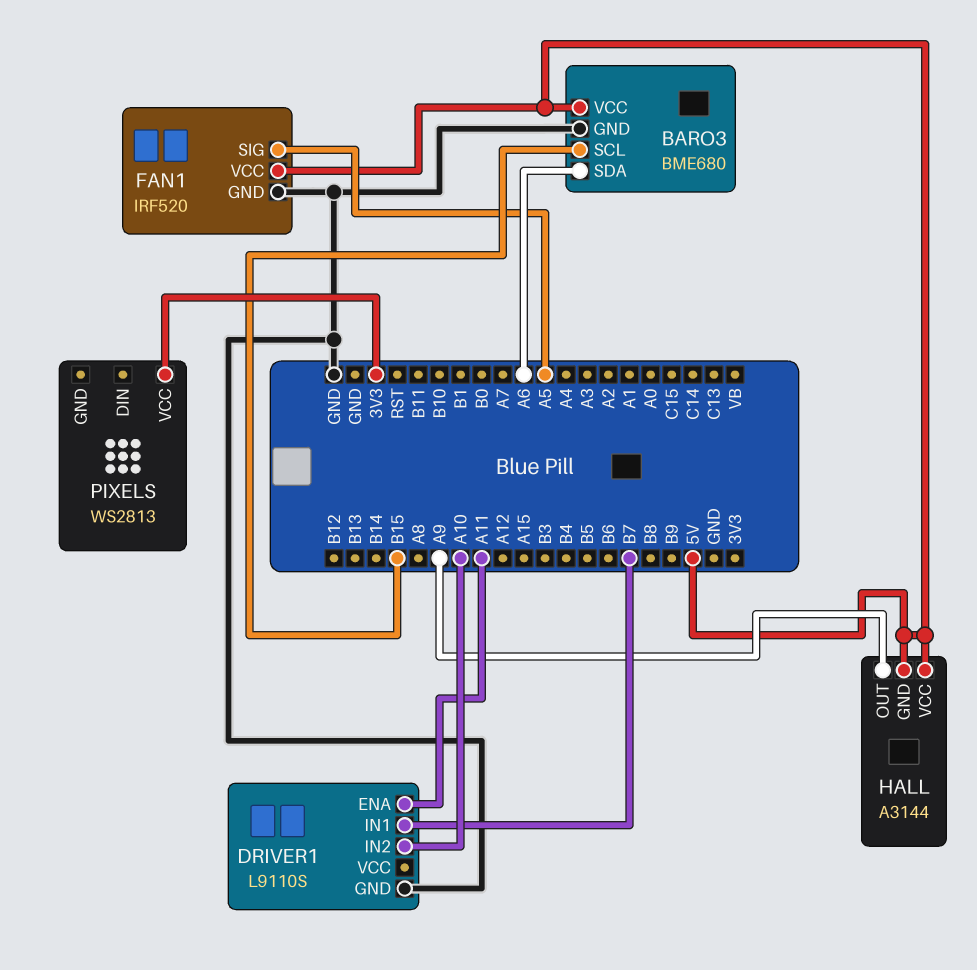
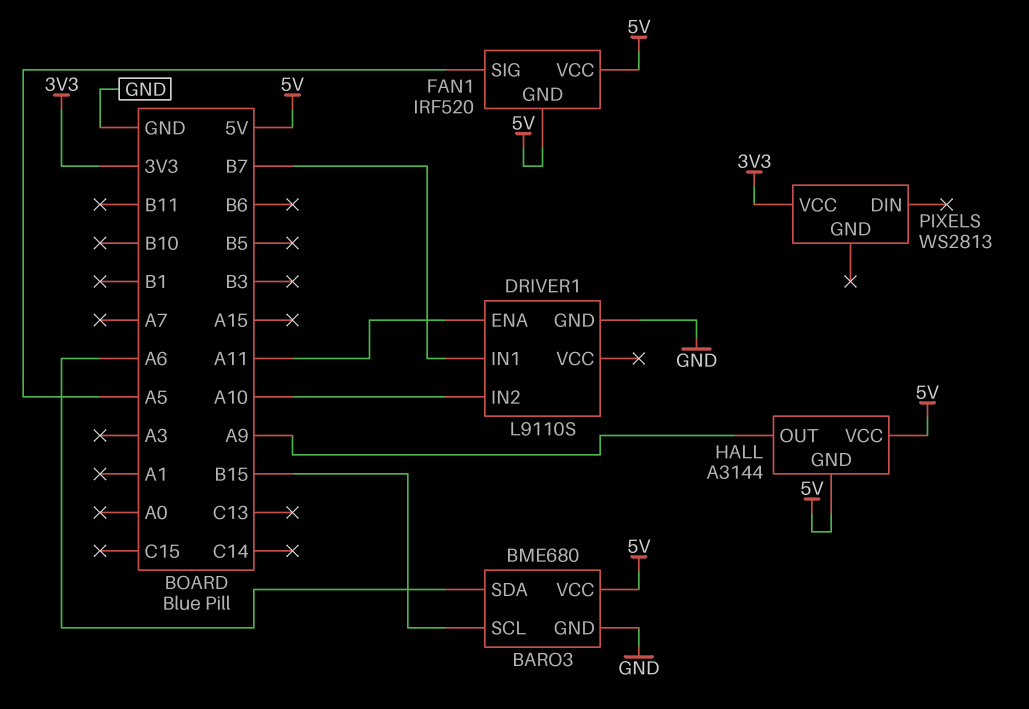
FAN1 pin GND: GND -> 5V

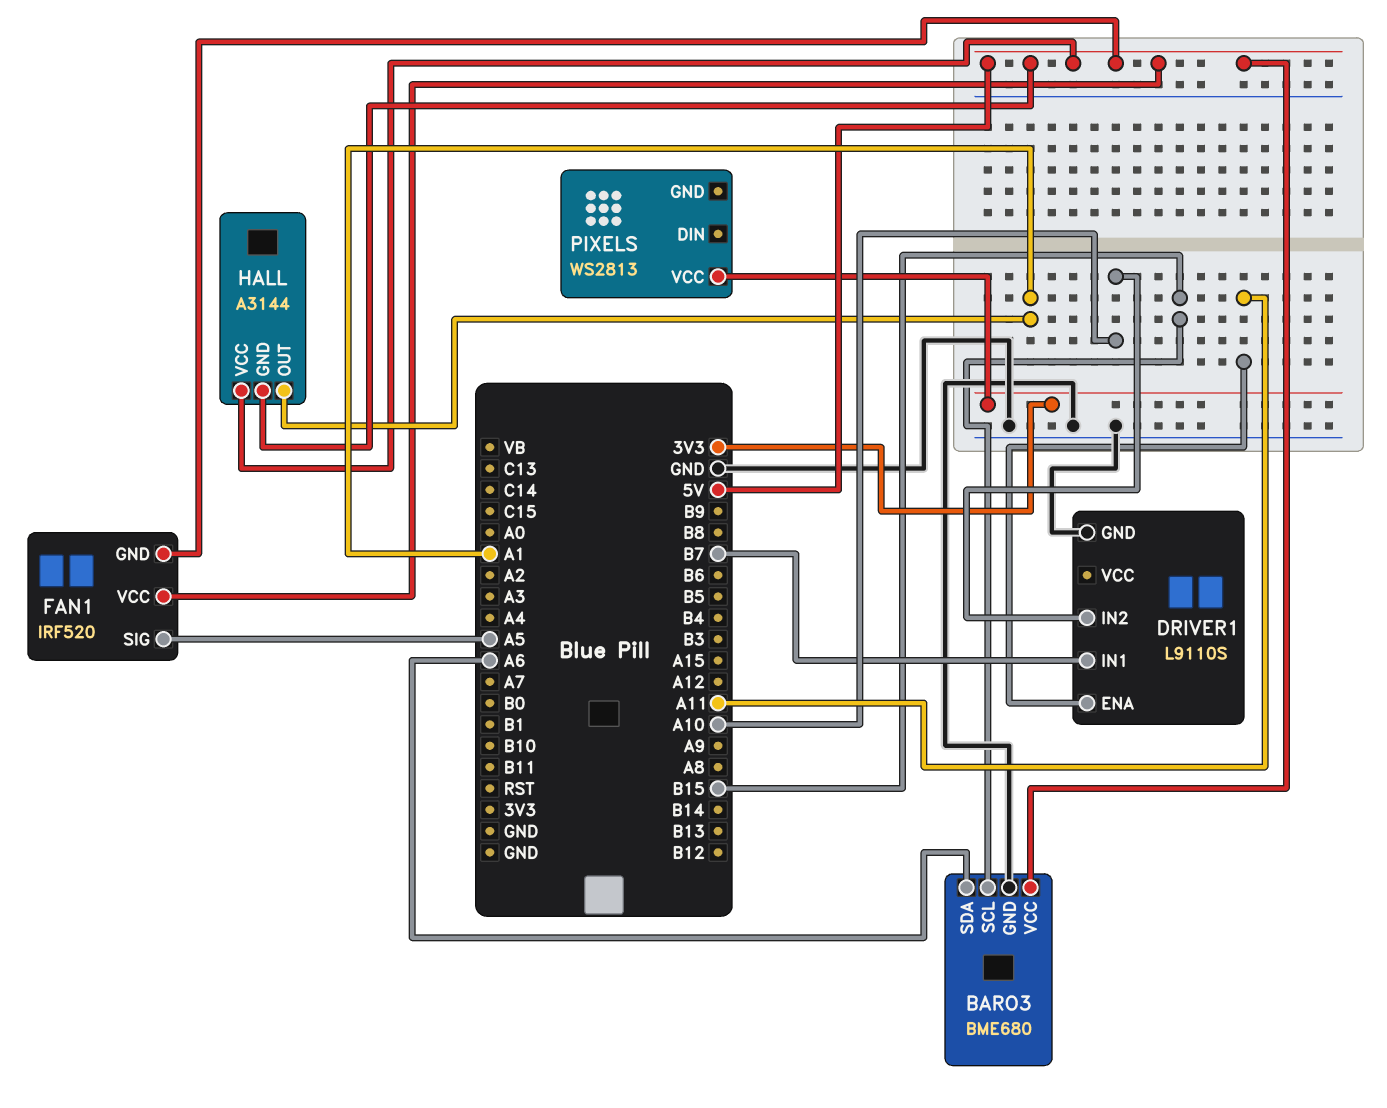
HALL pin OUT: A9 -> A1

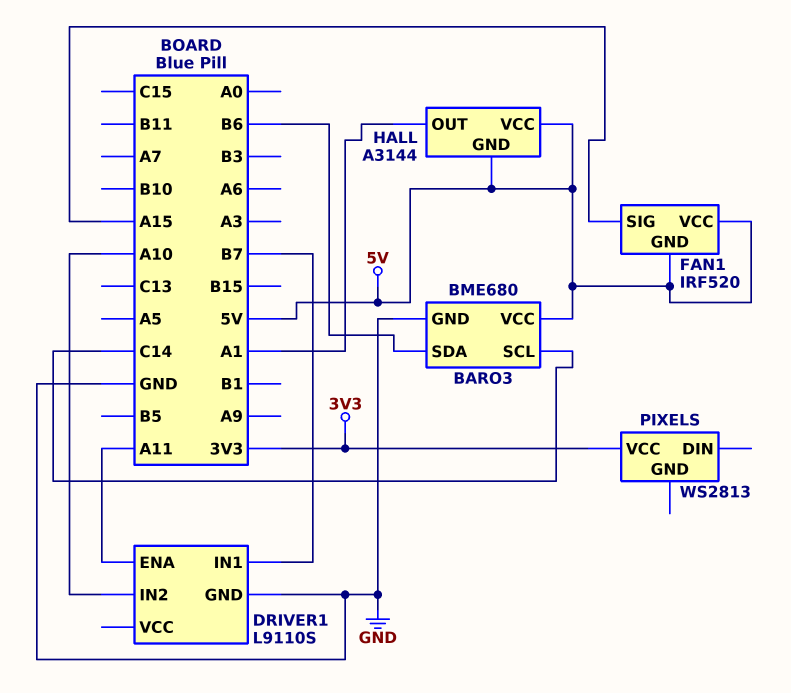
BARO3 pin SCL: B15 -> C14
BARO3 pin SDA: A6 -> B6
FAN1 pin SIG: A5 -> A15

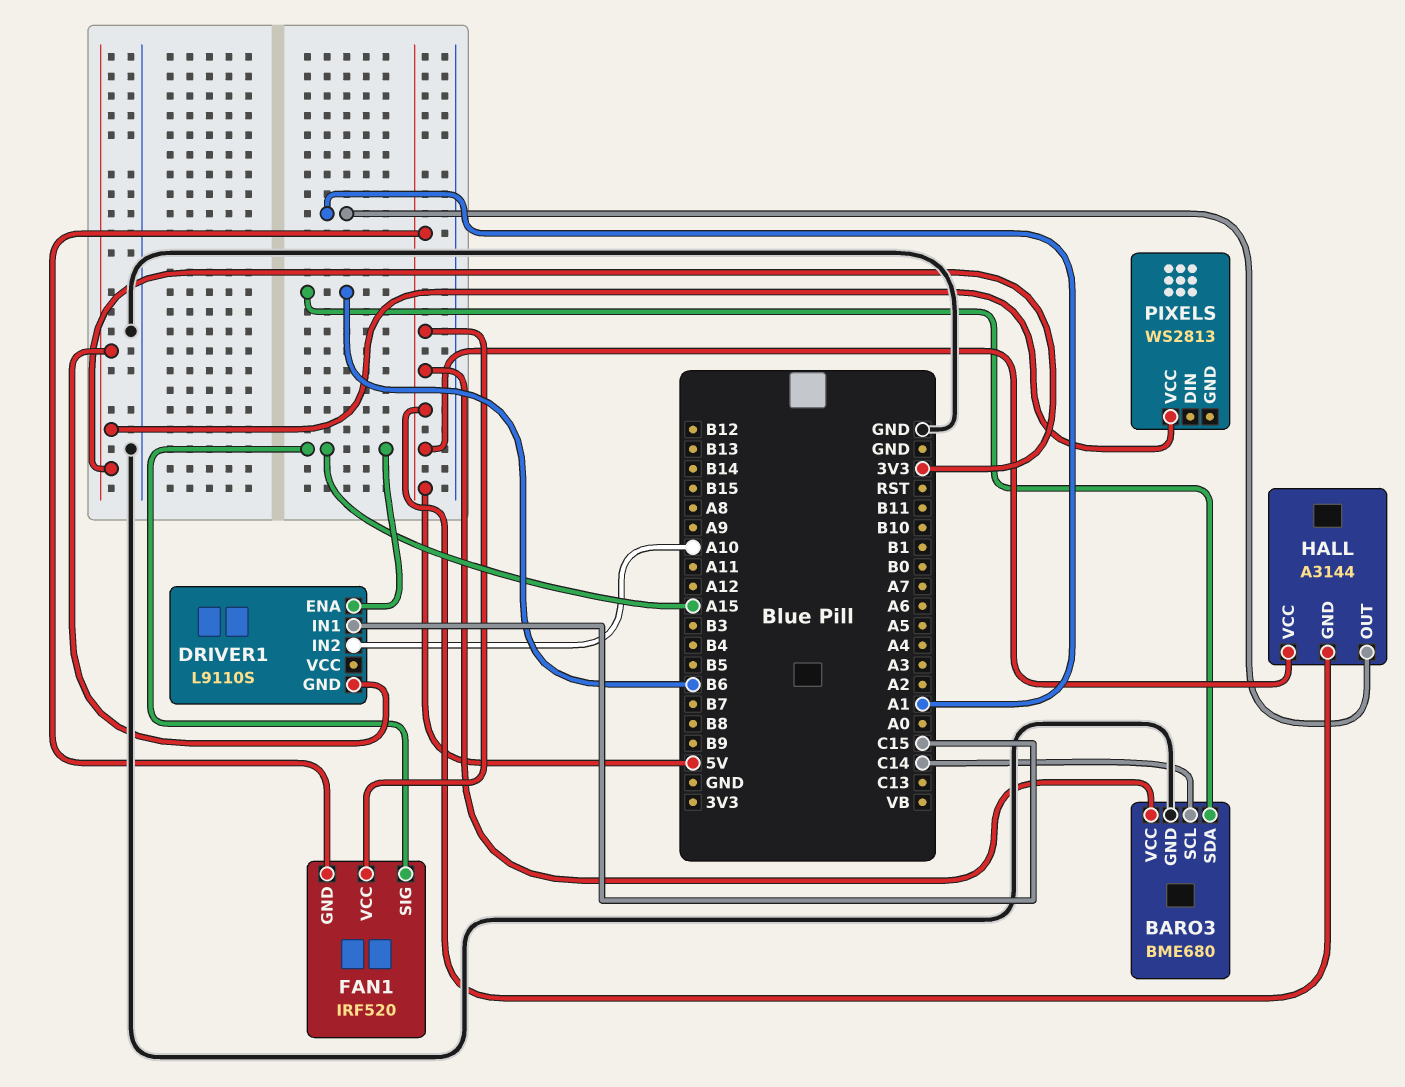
DRIVER1 pin ENA: A11 -> A15
DRIVER1 pin GND: GND -> 3V3
DRIVER1 pin IN1: B7 -> C15

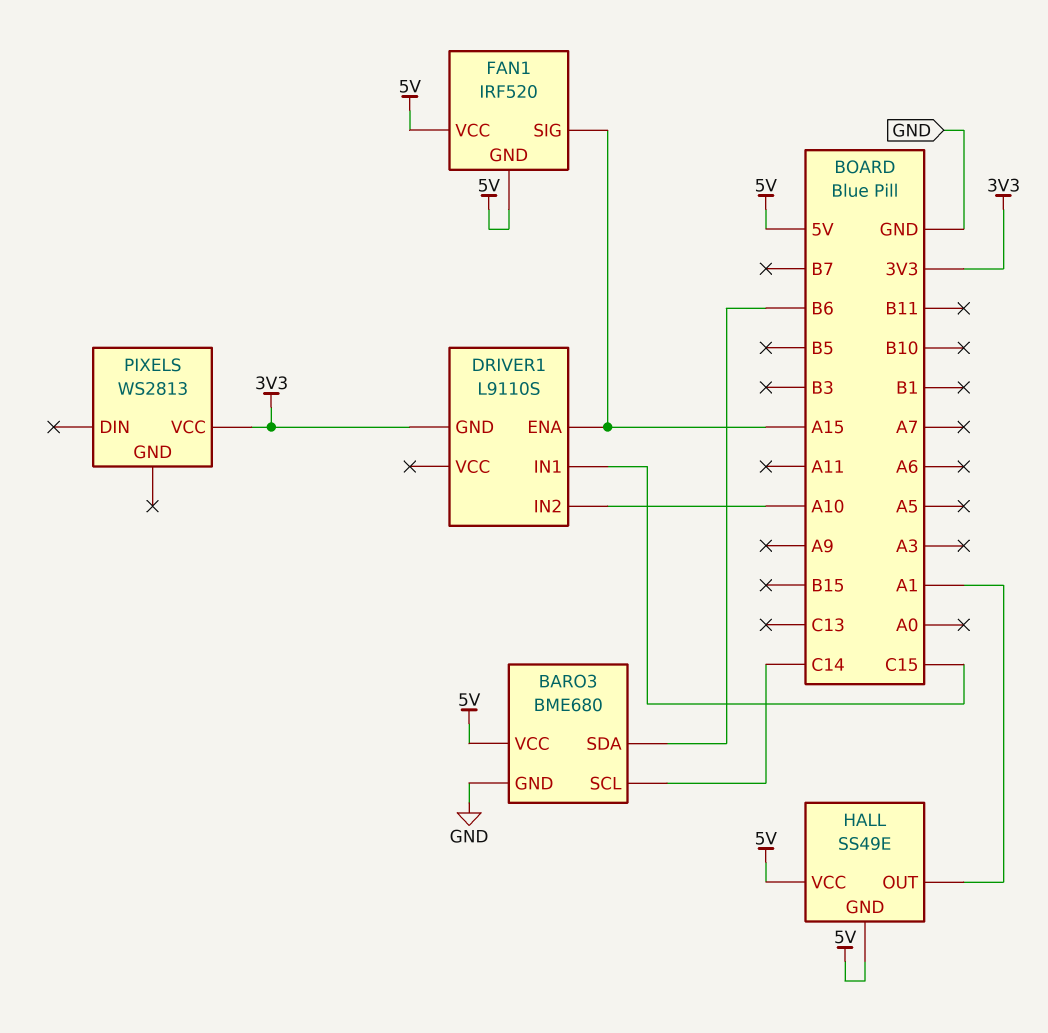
HALL: A3144 -> SS49E

